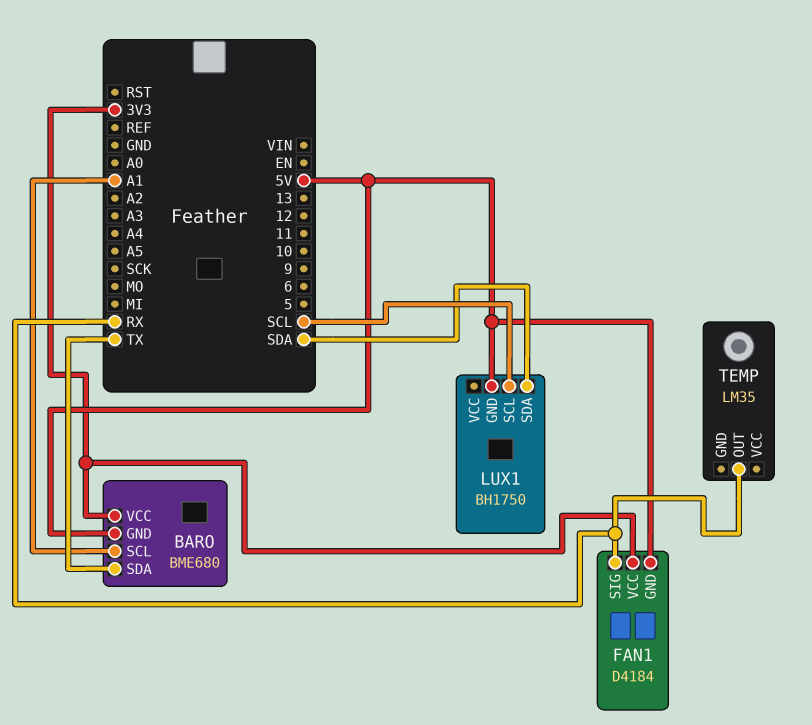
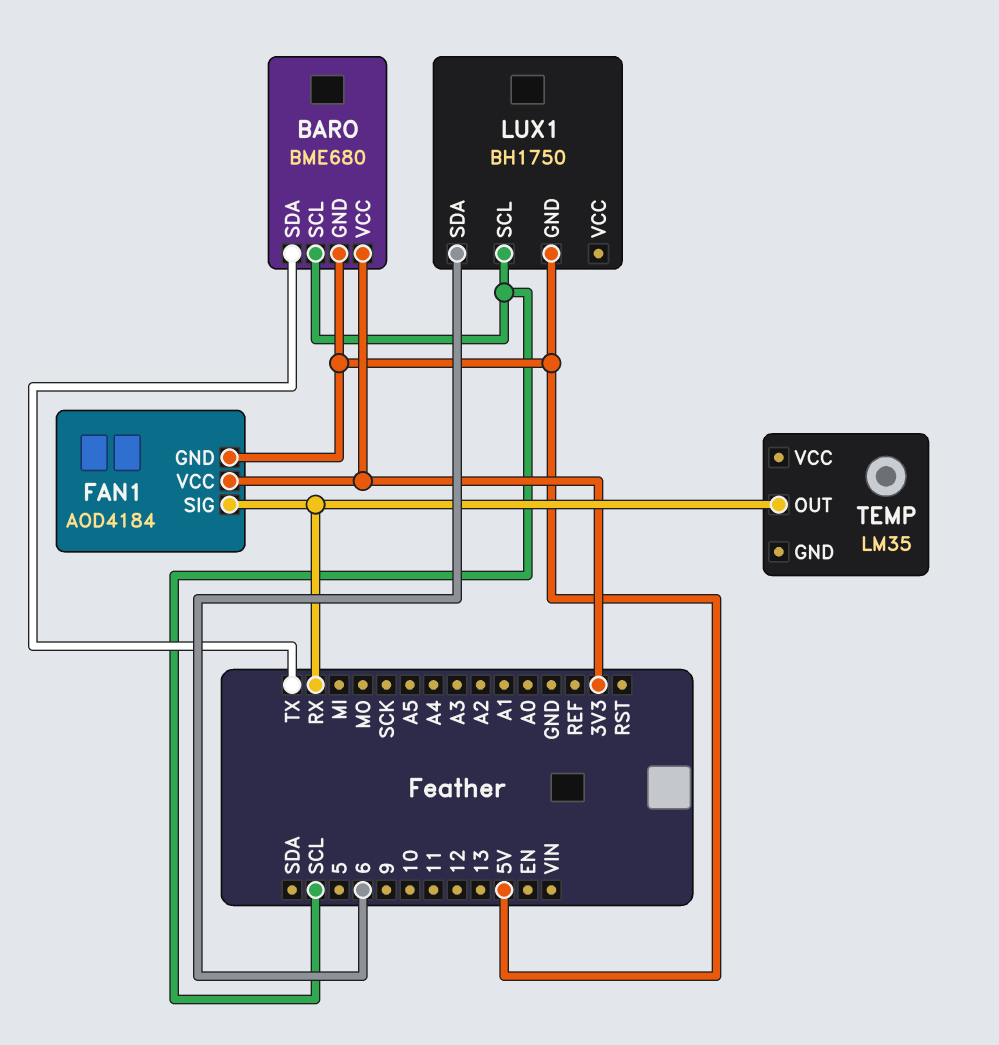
BARO pin SCL: A1 -> SCL
FAN1: D4184 -> AOD4184
LUX1 pin SDA: SDA -> 6

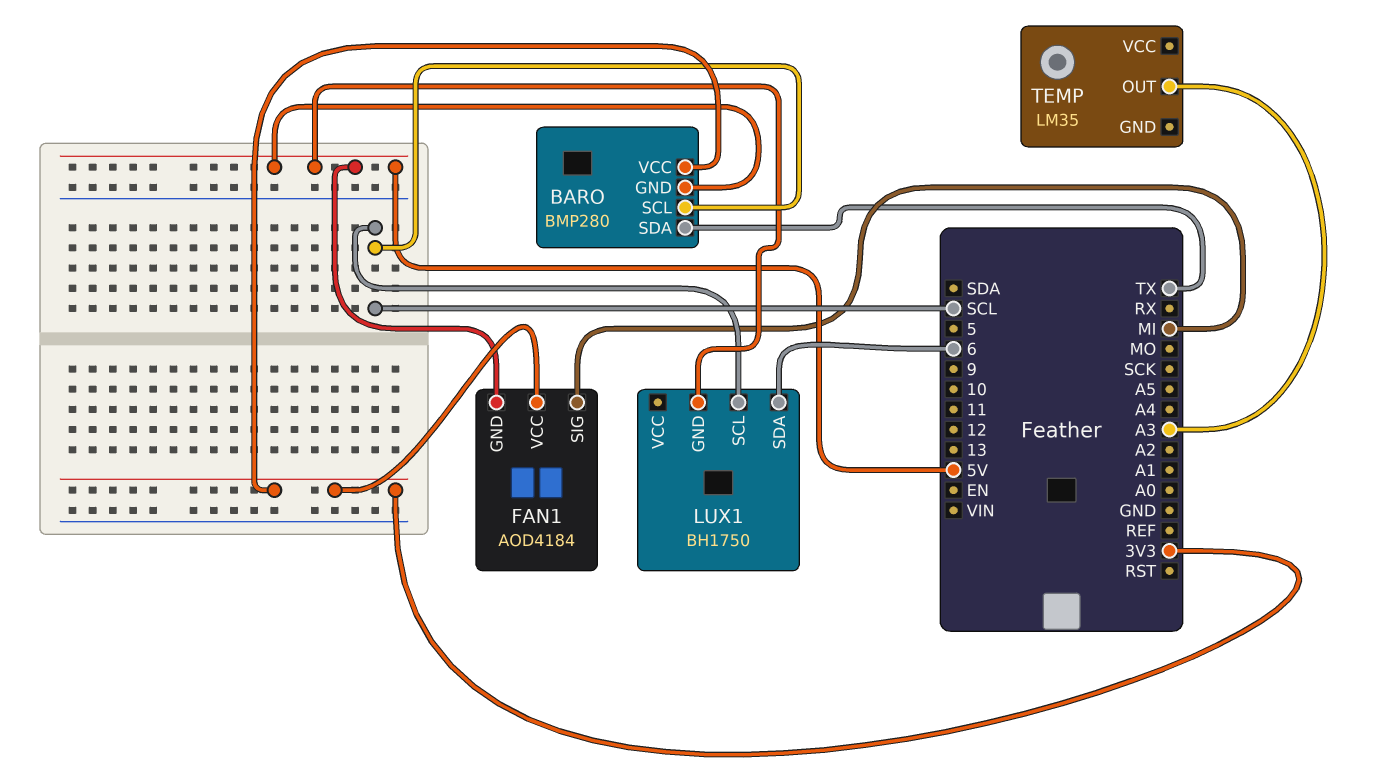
BARO: BME680 -> BMP280
FAN1 pin SIG: RX -> MI
TEMP pin OUT: RX -> A3

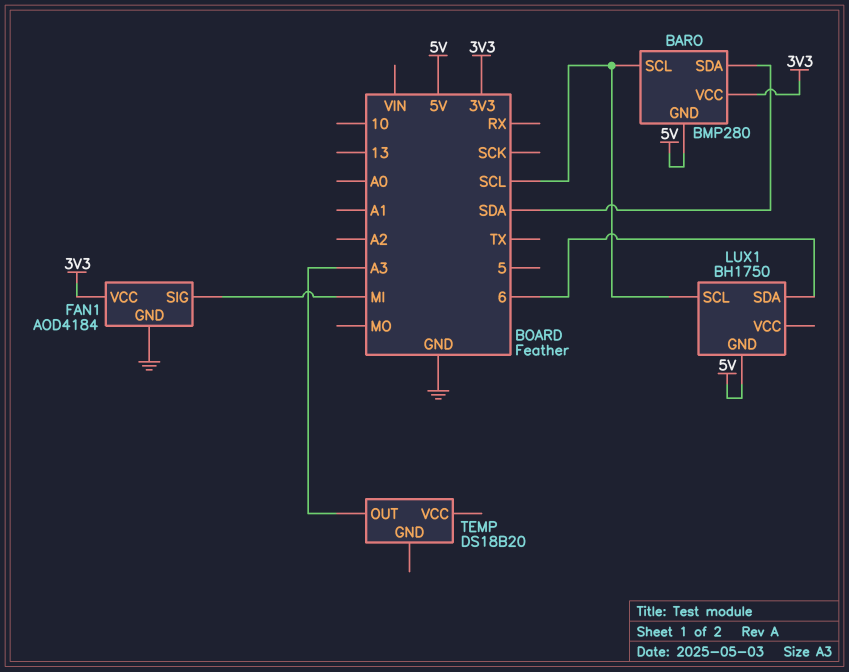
BARO pin SDA: TX -> SDA
FAN1 pin GND: 5V -> GND
TEMP: LM35 -> DS18B20

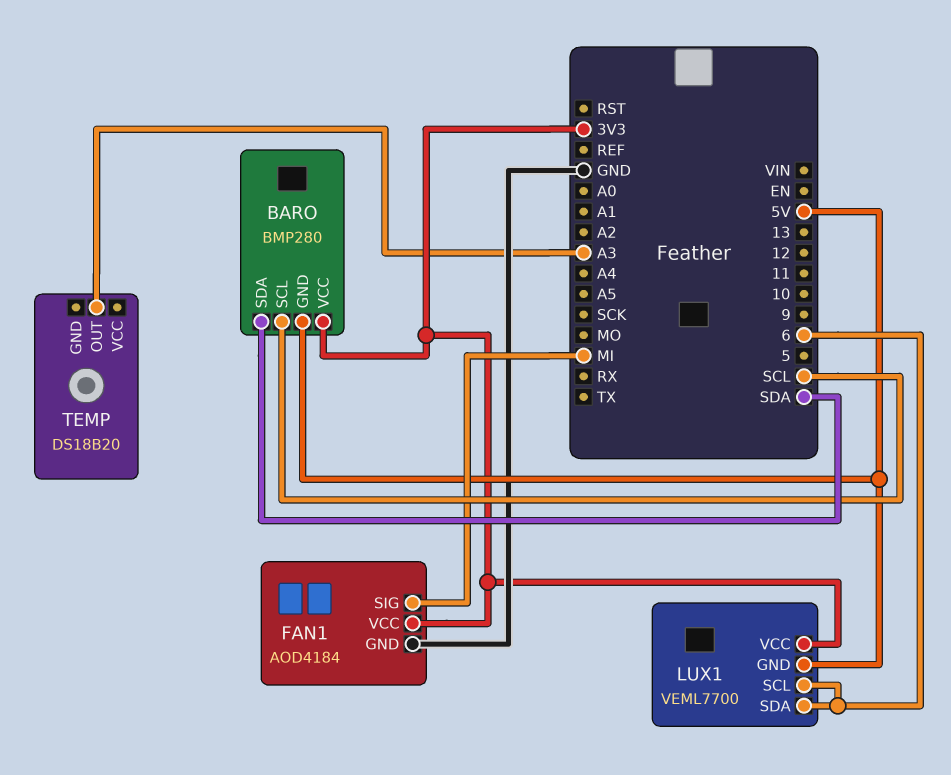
LUX1: BH1750 -> VEML7700
LUX1 pin SCL: SCL -> 6
LUX1 pin VCC: none -> 3V3

